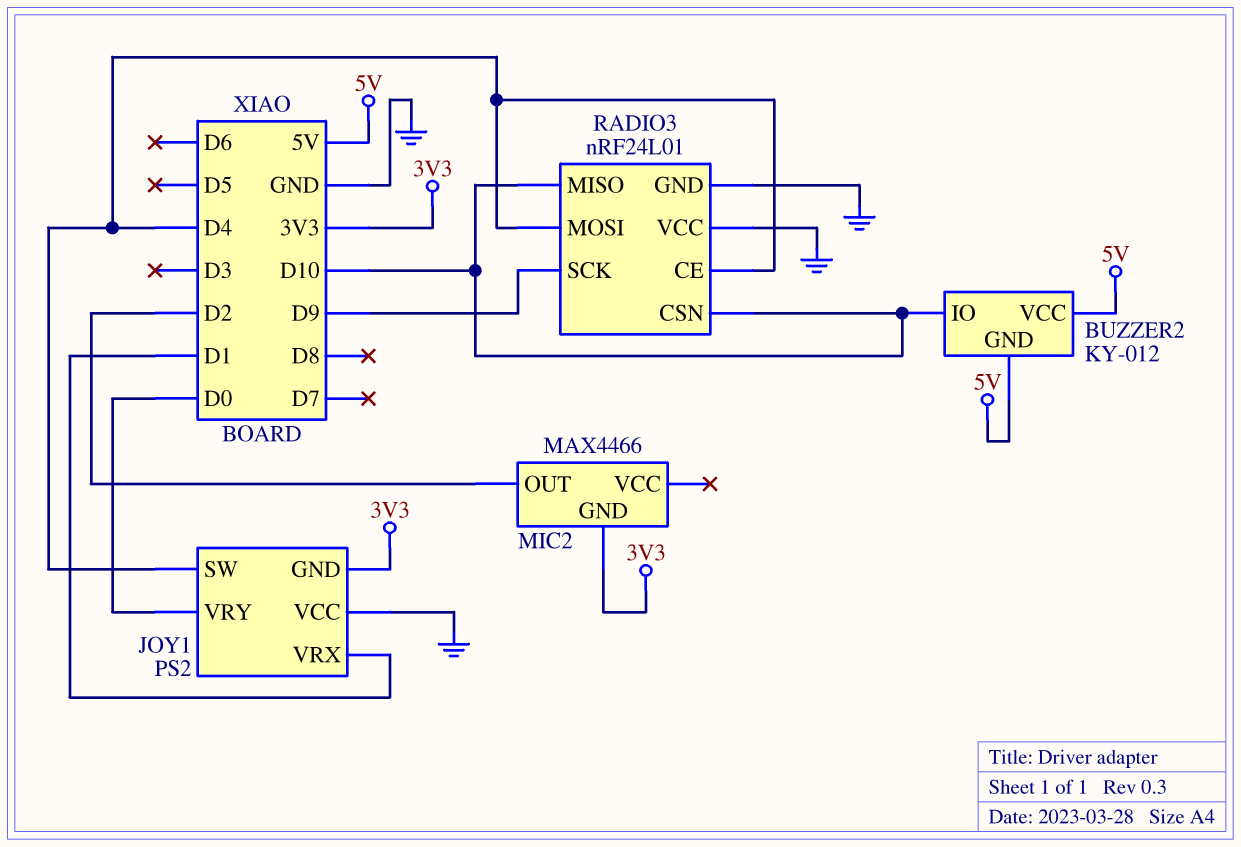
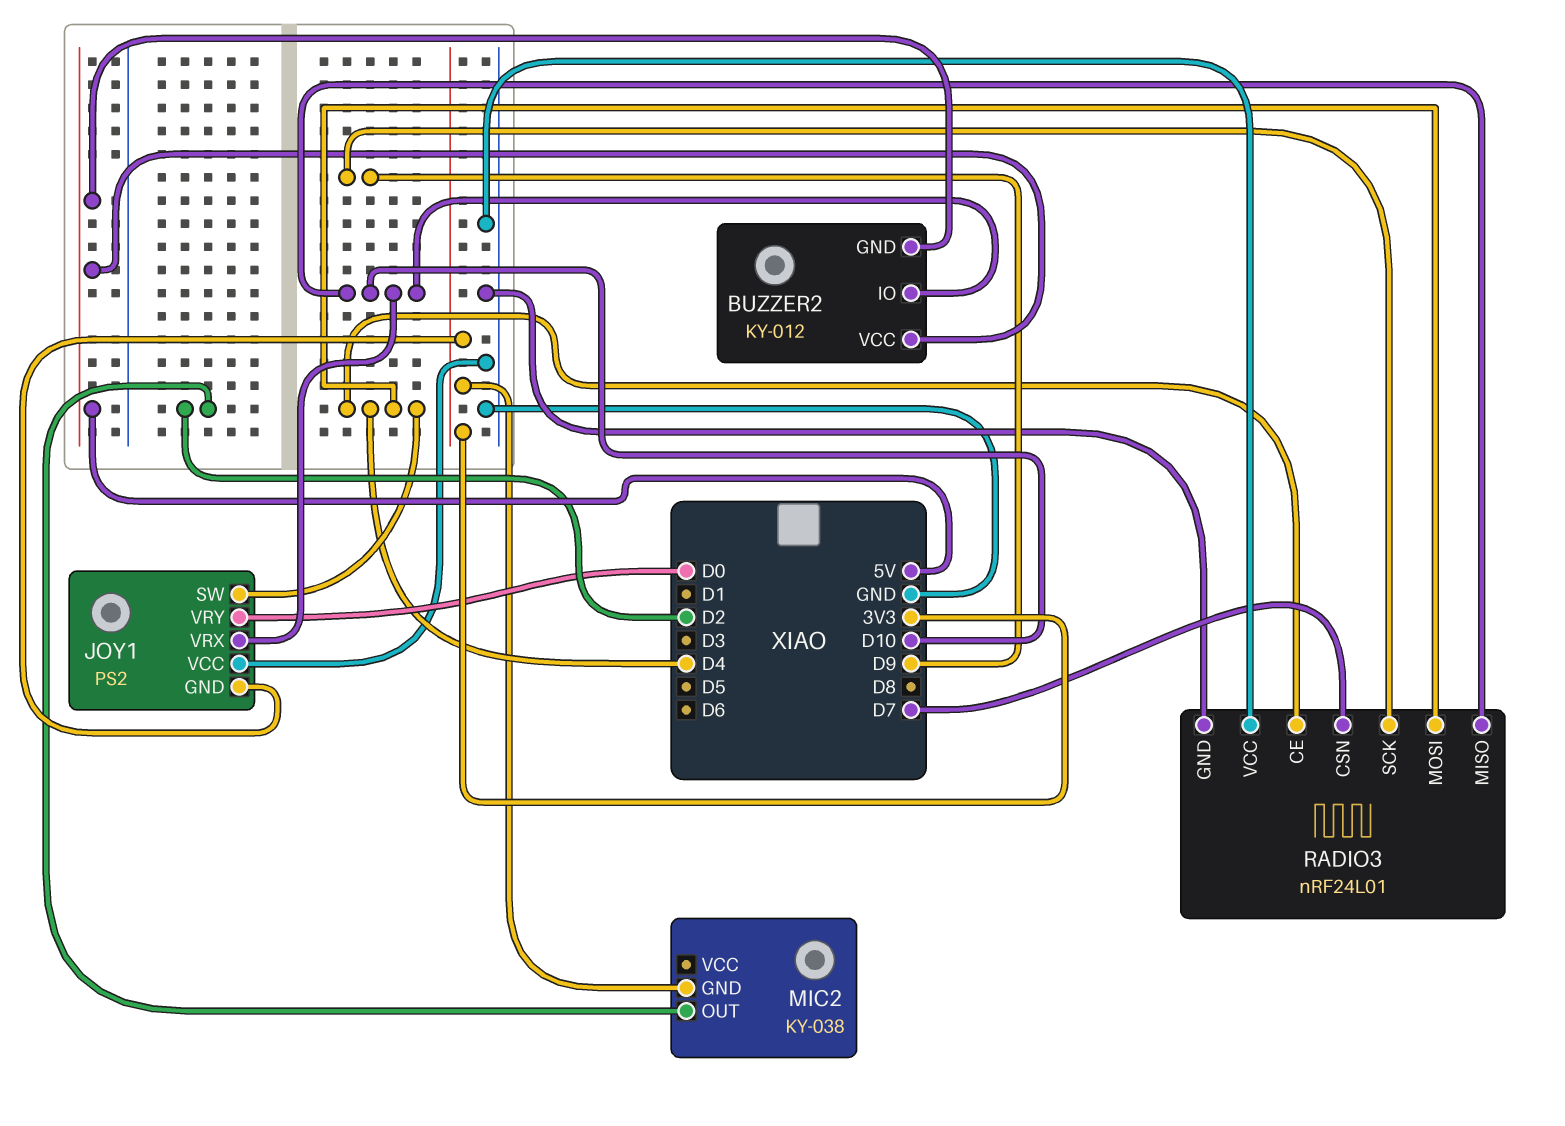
JOY1 pin VRX: D1 -> D10
MIC2: MAX4466 -> KY-038
RADIO3 pin CSN: D10 -> D7

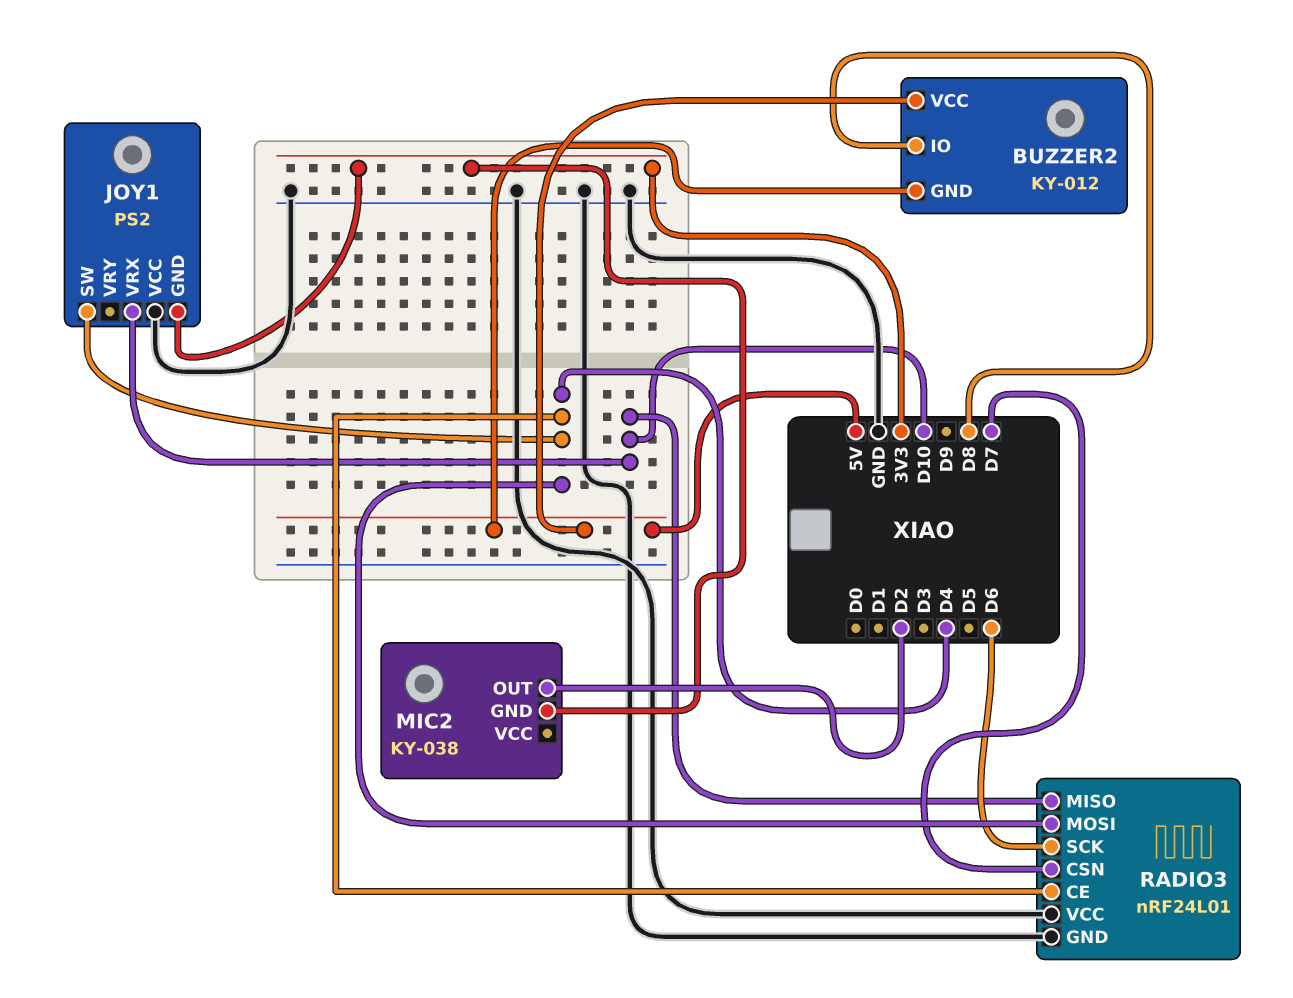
BUZZER2 pin IO: D10 -> D8
JOY1 pin VRY: D0 -> none
RADIO3 pin SCK: D9 -> D6

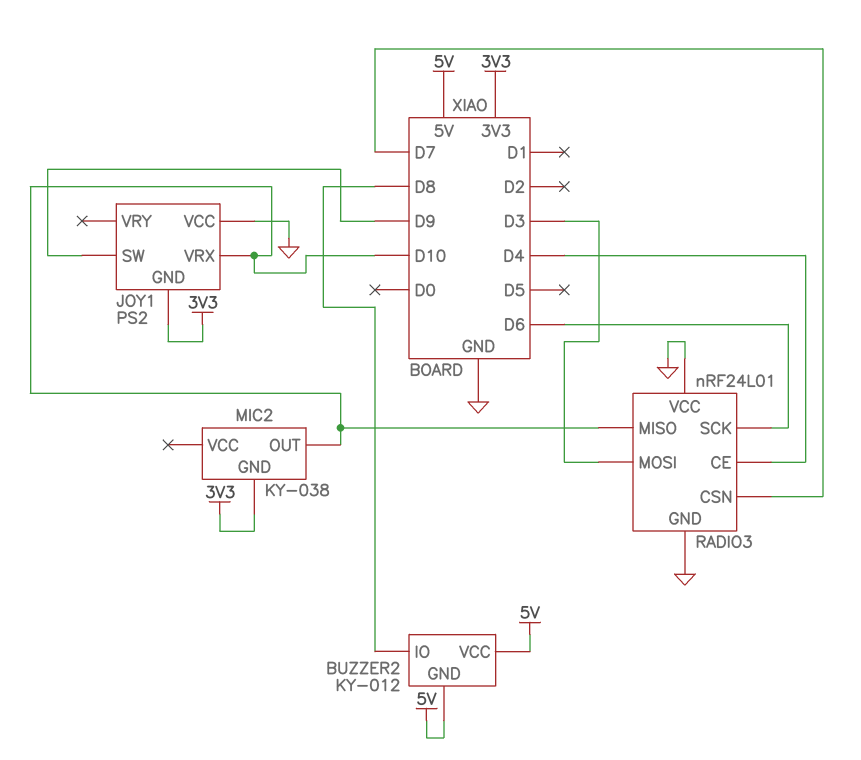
JOY1 pin SW: D4 -> D9
MIC2 pin OUT: D2 -> D10
RADIO3 pin MOSI: D4 -> D3

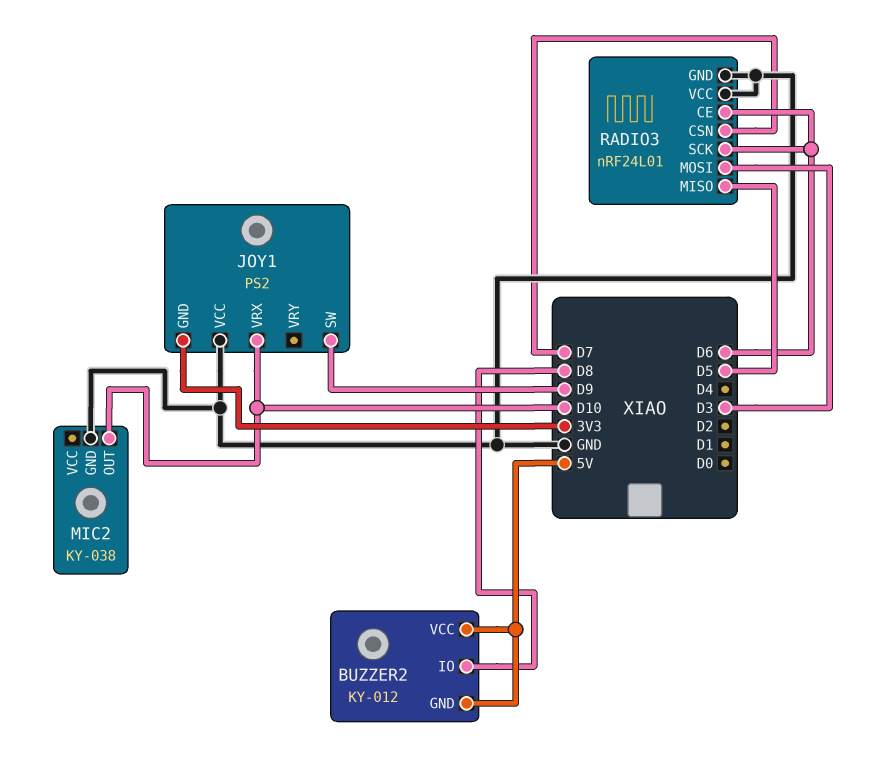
MIC2 pin GND: 3V3 -> GND
RADIO3 pin CE: D4 -> D6
RADIO3 pin MISO: D10 -> D5

